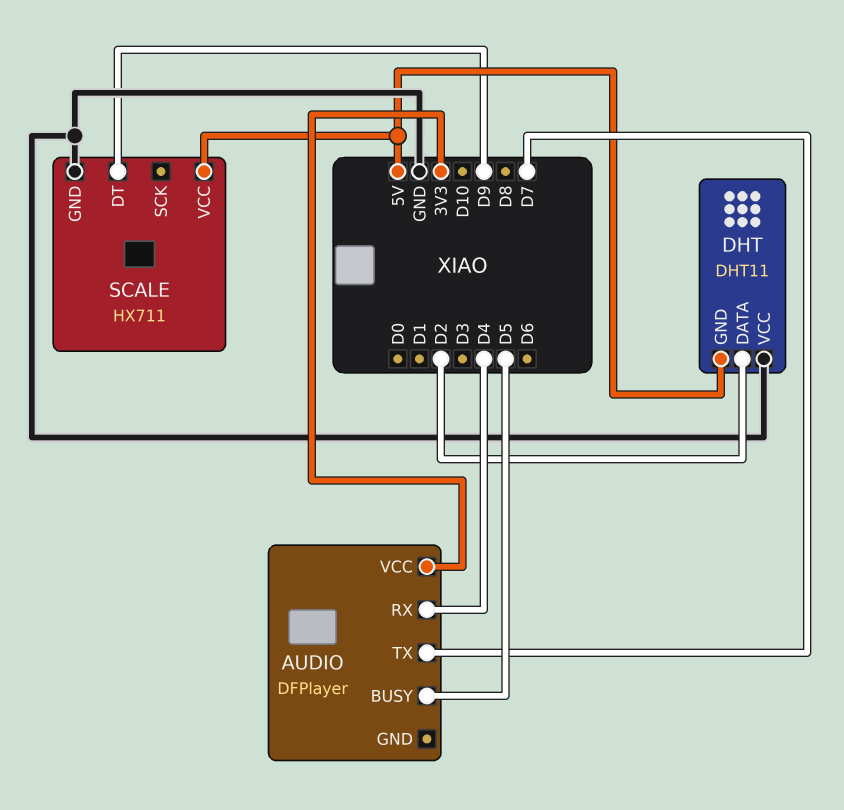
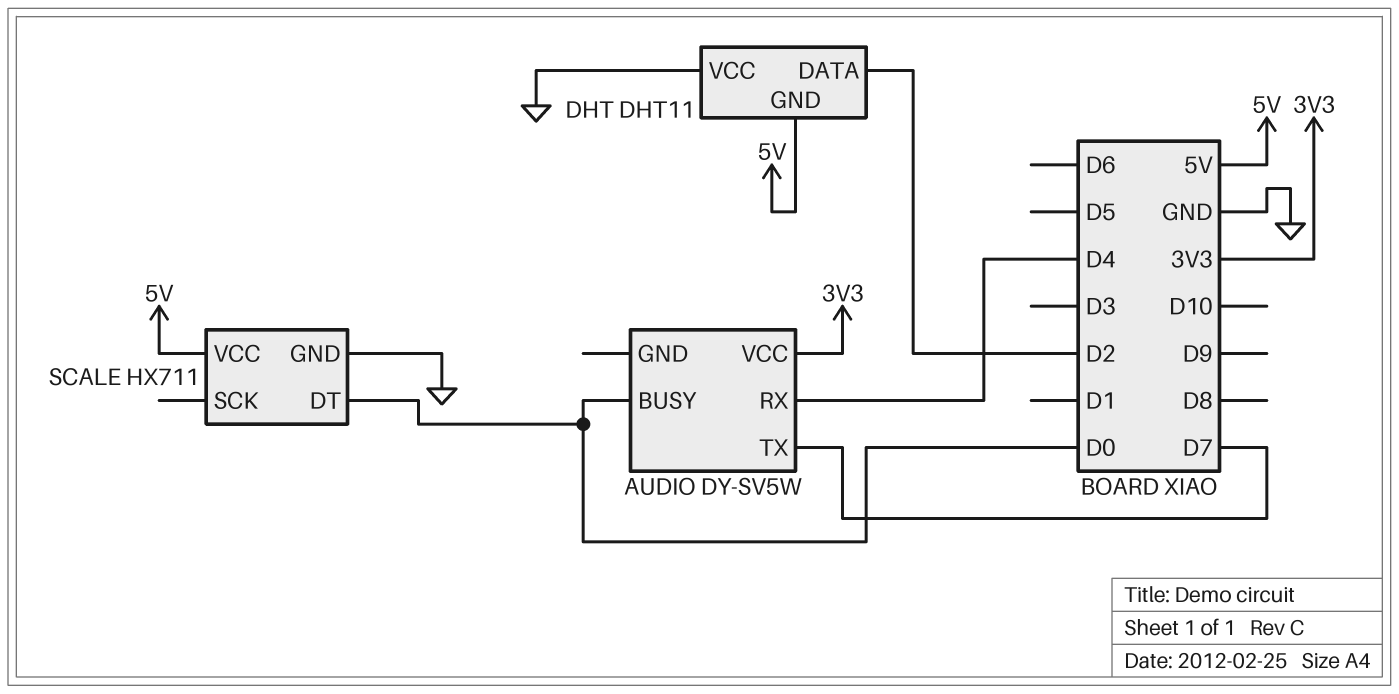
AUDIO: DFPlayer -> DY-SV5W
AUDIO pin BUSY: D5 -> D0
SCALE pin DT: D9 -> D0

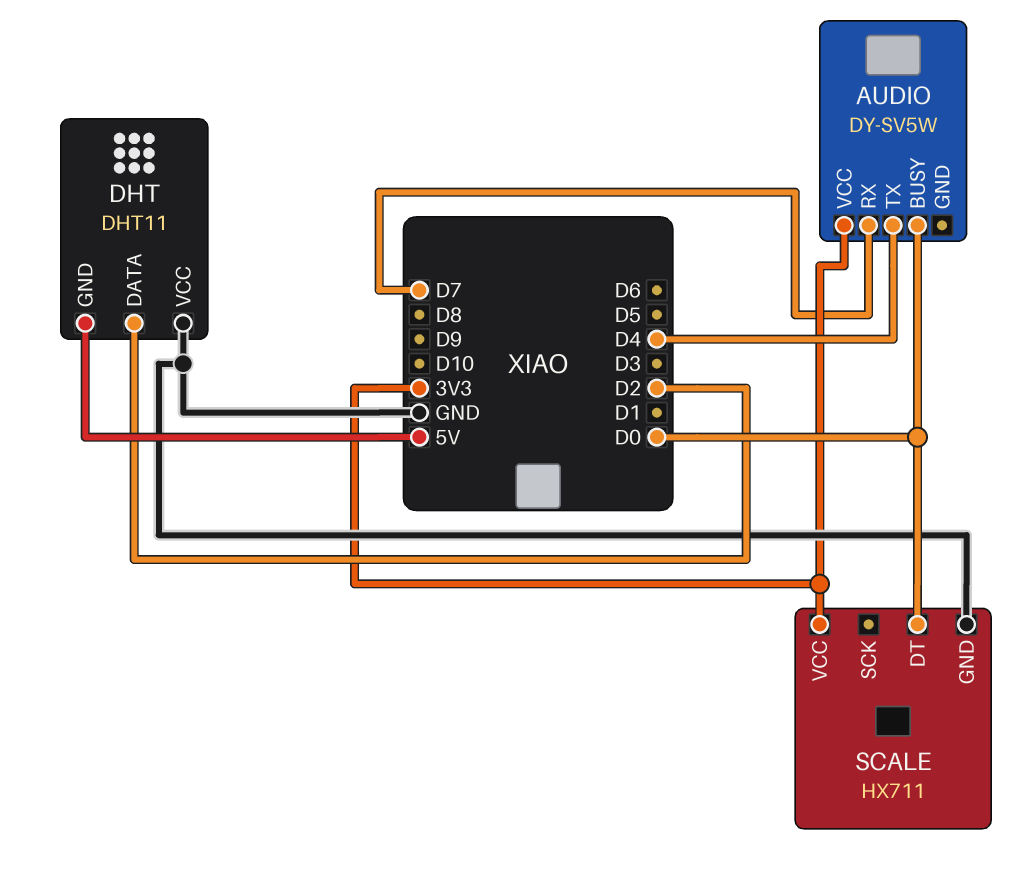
AUDIO pin RX: D4 -> D7
AUDIO pin TX: D7 -> D4
SCALE pin VCC: 5V -> 3V3

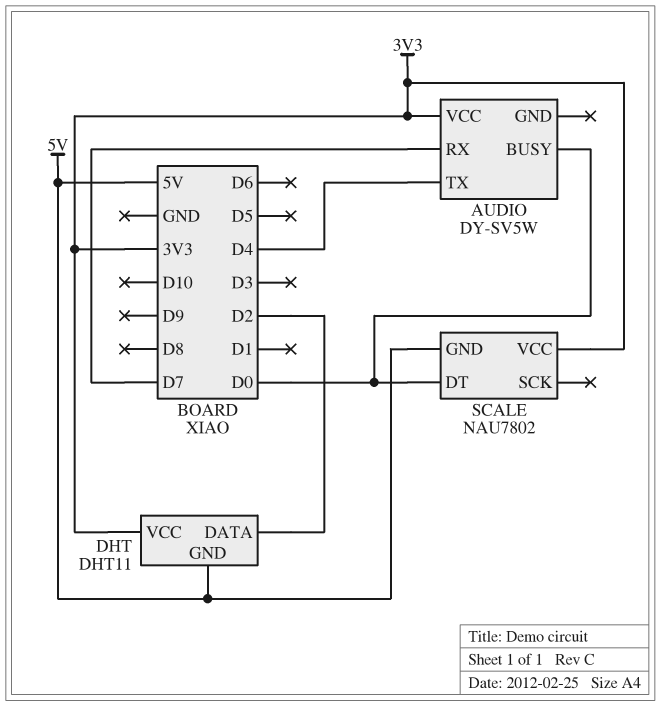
DHT pin VCC: GND -> 3V3
SCALE: HX711 -> NAU7802
SCALE pin GND: GND -> 5V

